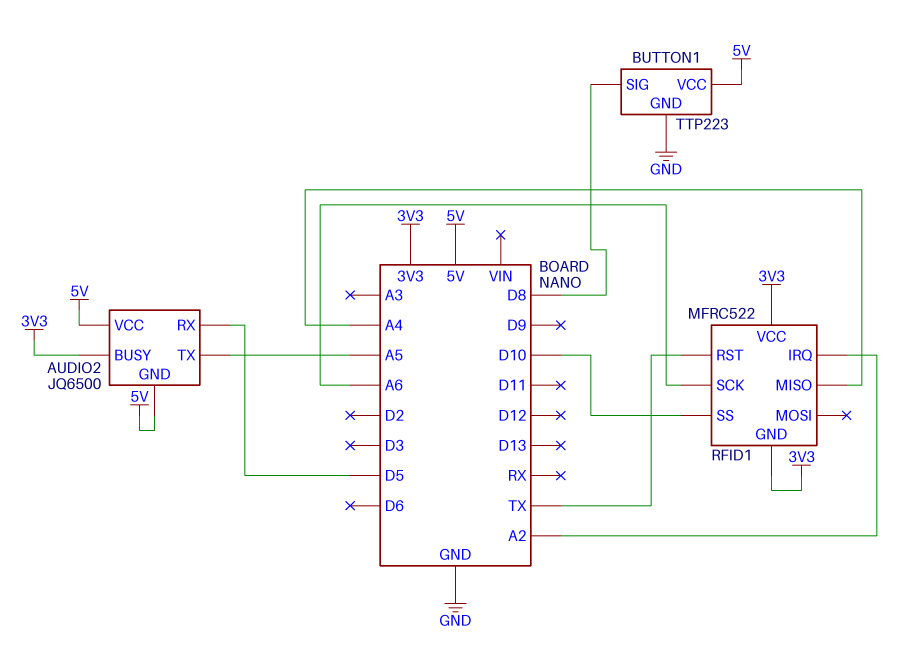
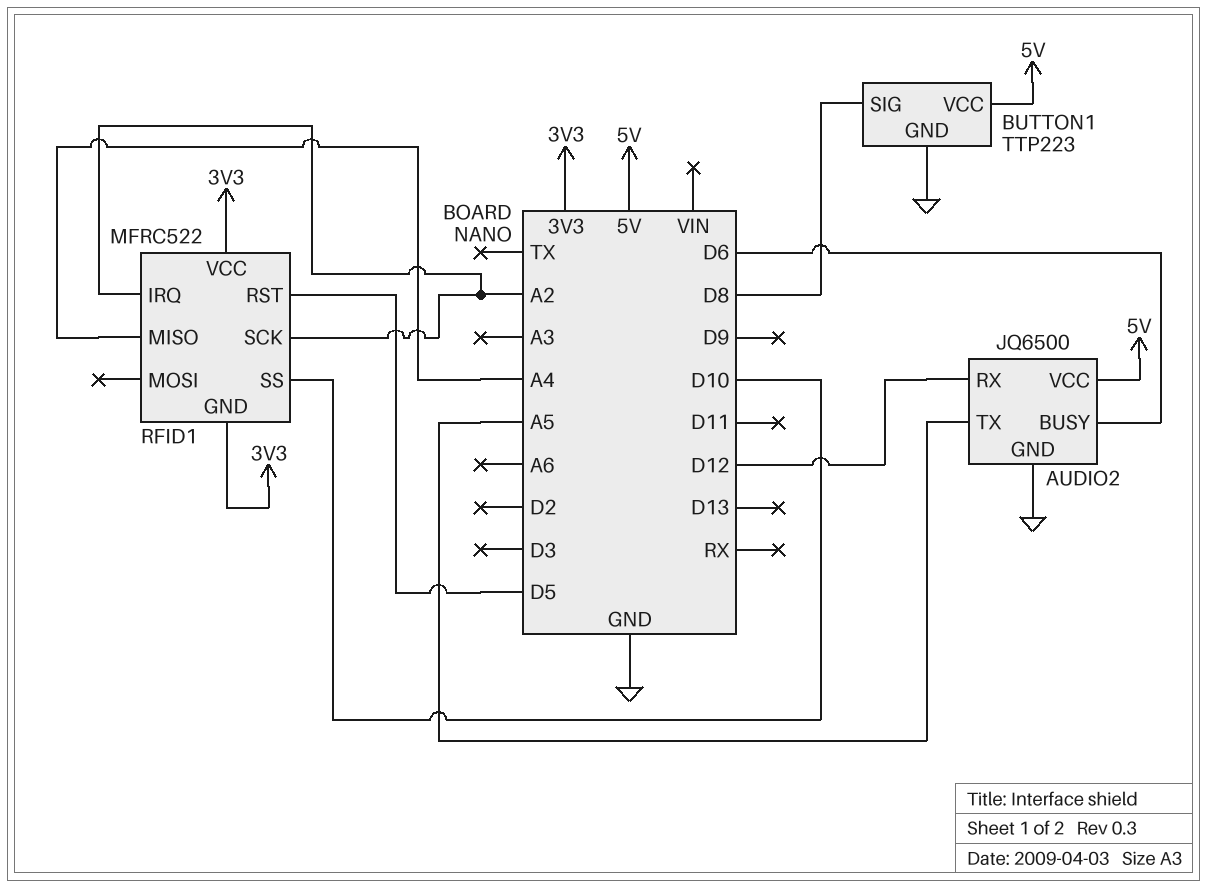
AUDIO2 pin BUSY: 3V3 -> D6
AUDIO2 pin GND: 5V -> GND
AUDIO2 pin RX: D5 -> D12
RFID1 pin RST: TX -> D5
RFID1 pin SCK: A6 -> A2

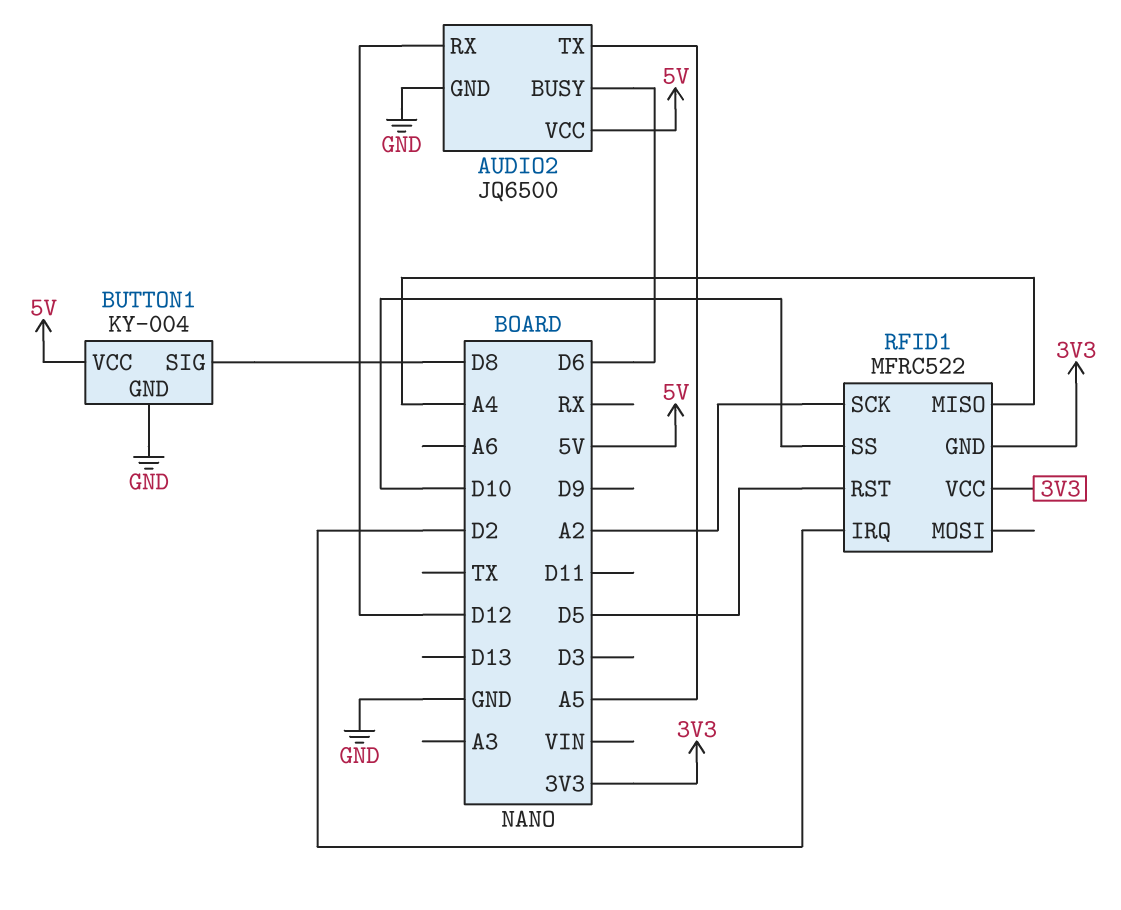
BUTTON1: TTP223 -> KY-004
RFID1 pin IRQ: A2 -> D2

